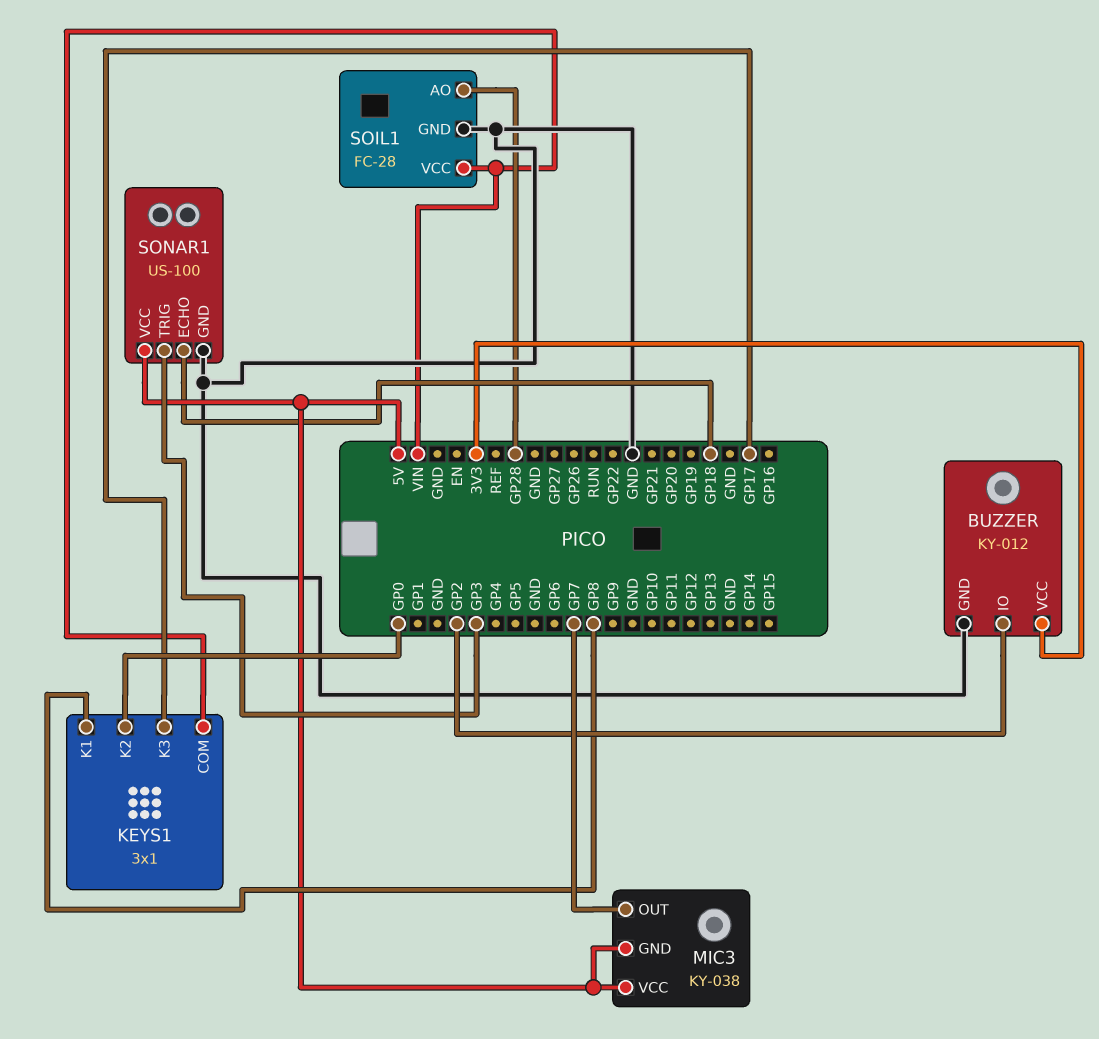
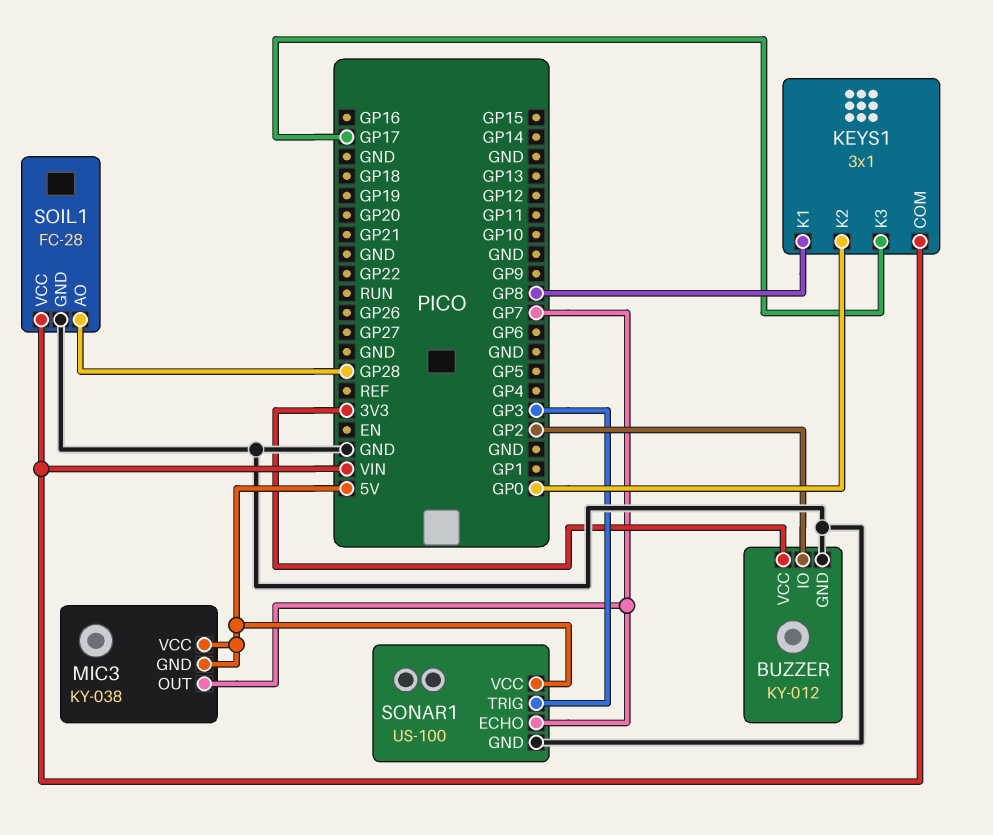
SONAR1 pin ECHO: GP18 -> GP7

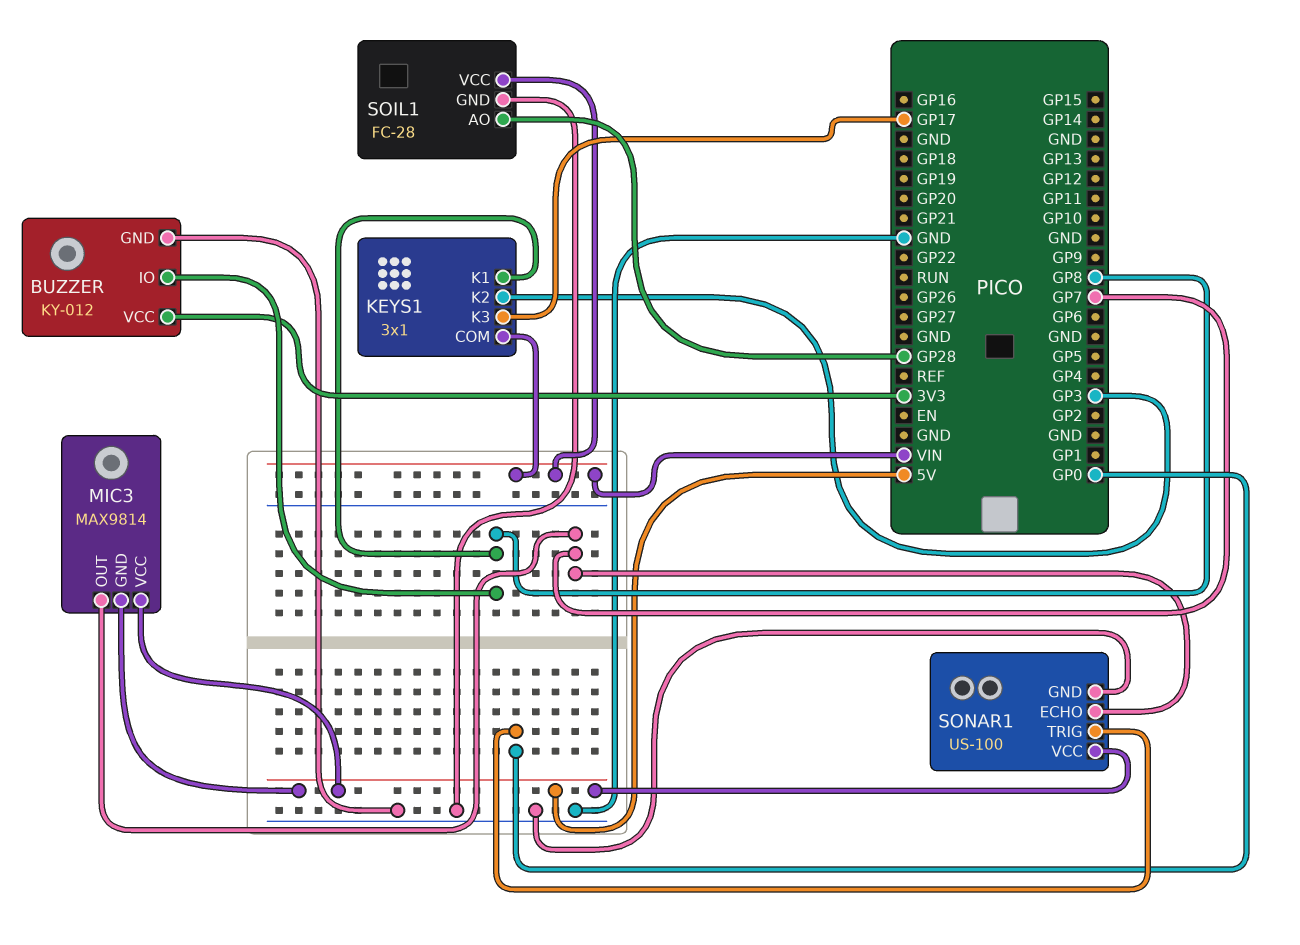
BUZZER pin IO: GP2 -> GP8
KEYS1 pin K2: GP0 -> GP3
MIC3: KY-038 -> MAX9814
SONAR1 pin TRIG: GP3 -> GP0

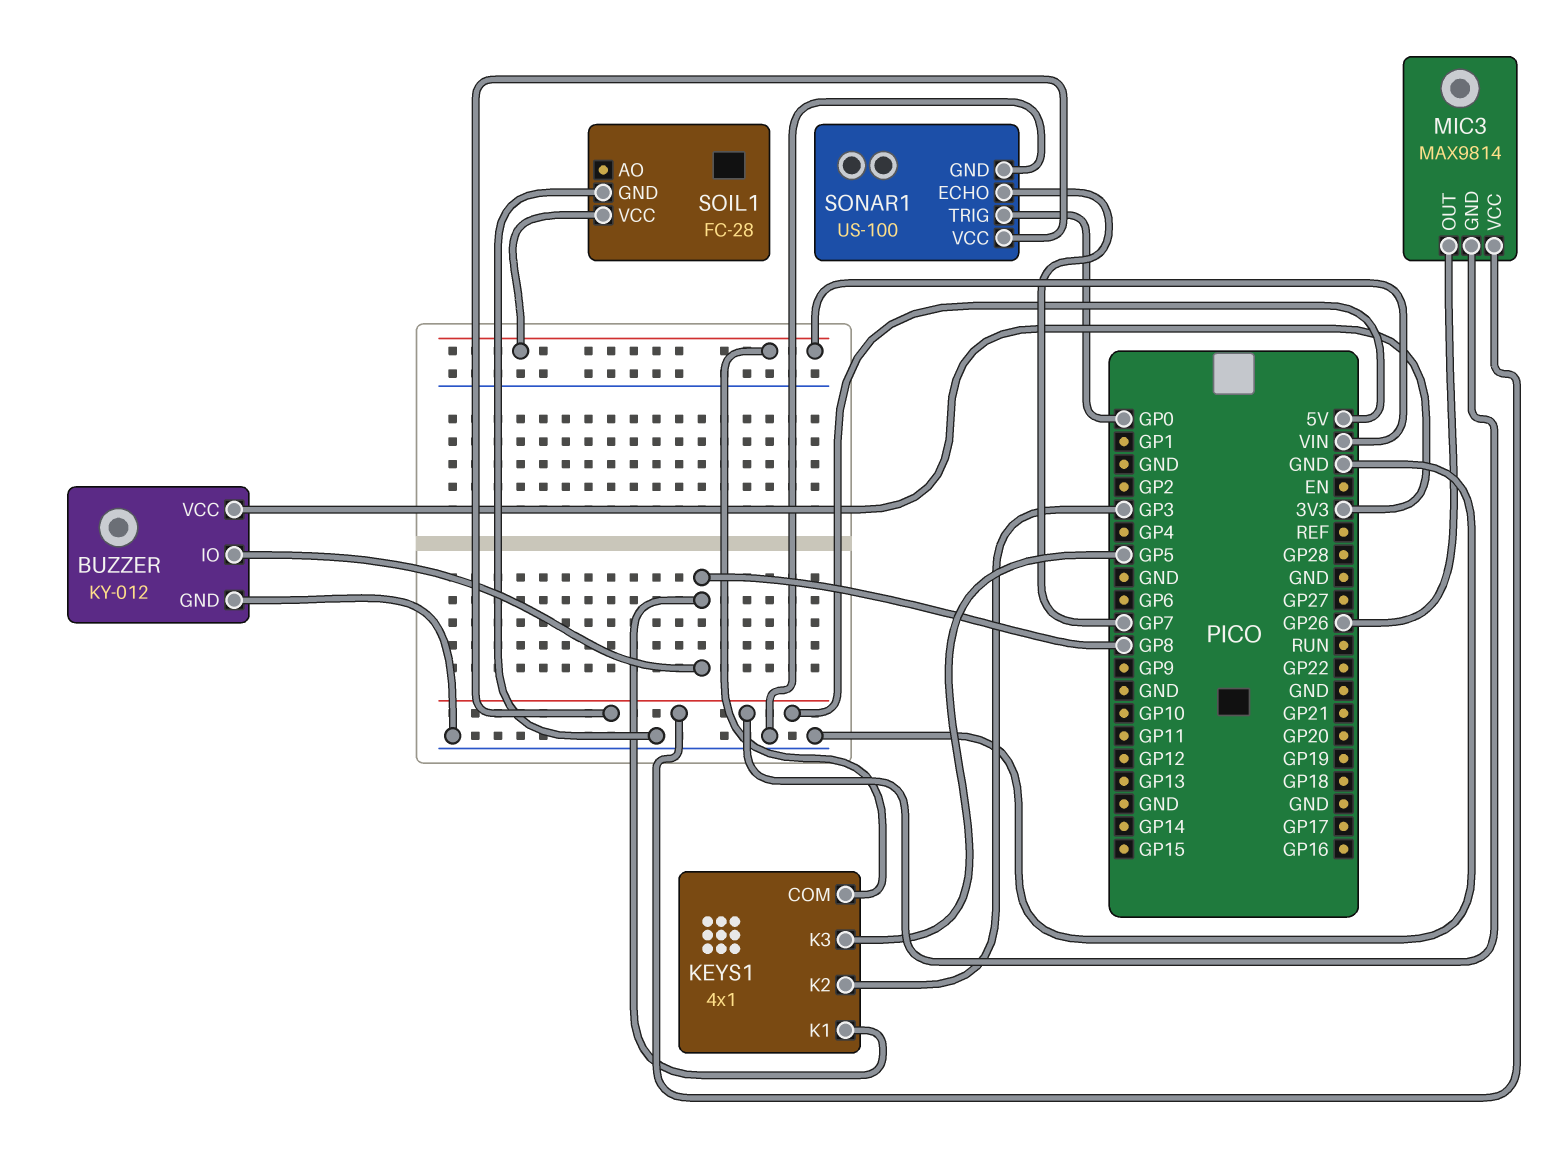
KEYS1: 3x1 -> 4x1
KEYS1 pin K3: GP17 -> GP5
MIC3 pin OUT: GP7 -> GP26
SOIL1 pin AO: GP28 -> none

